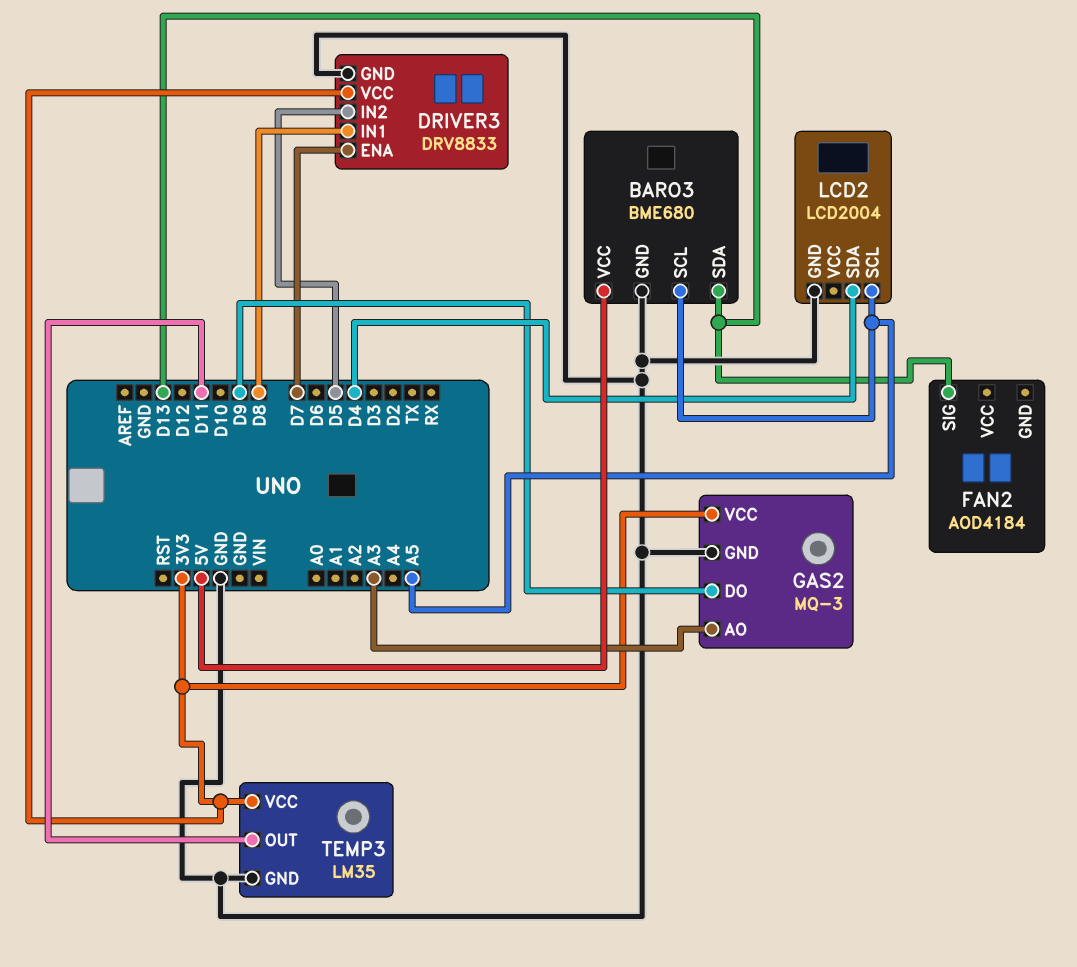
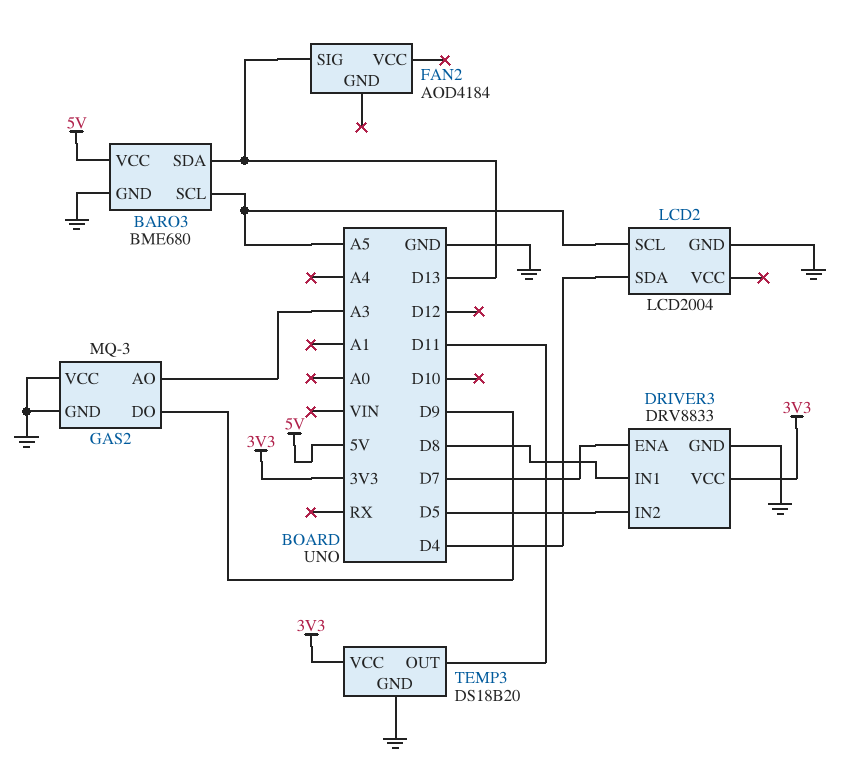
GAS2 pin VCC: 3V3 -> GND
TEMP3: LM35 -> DS18B20

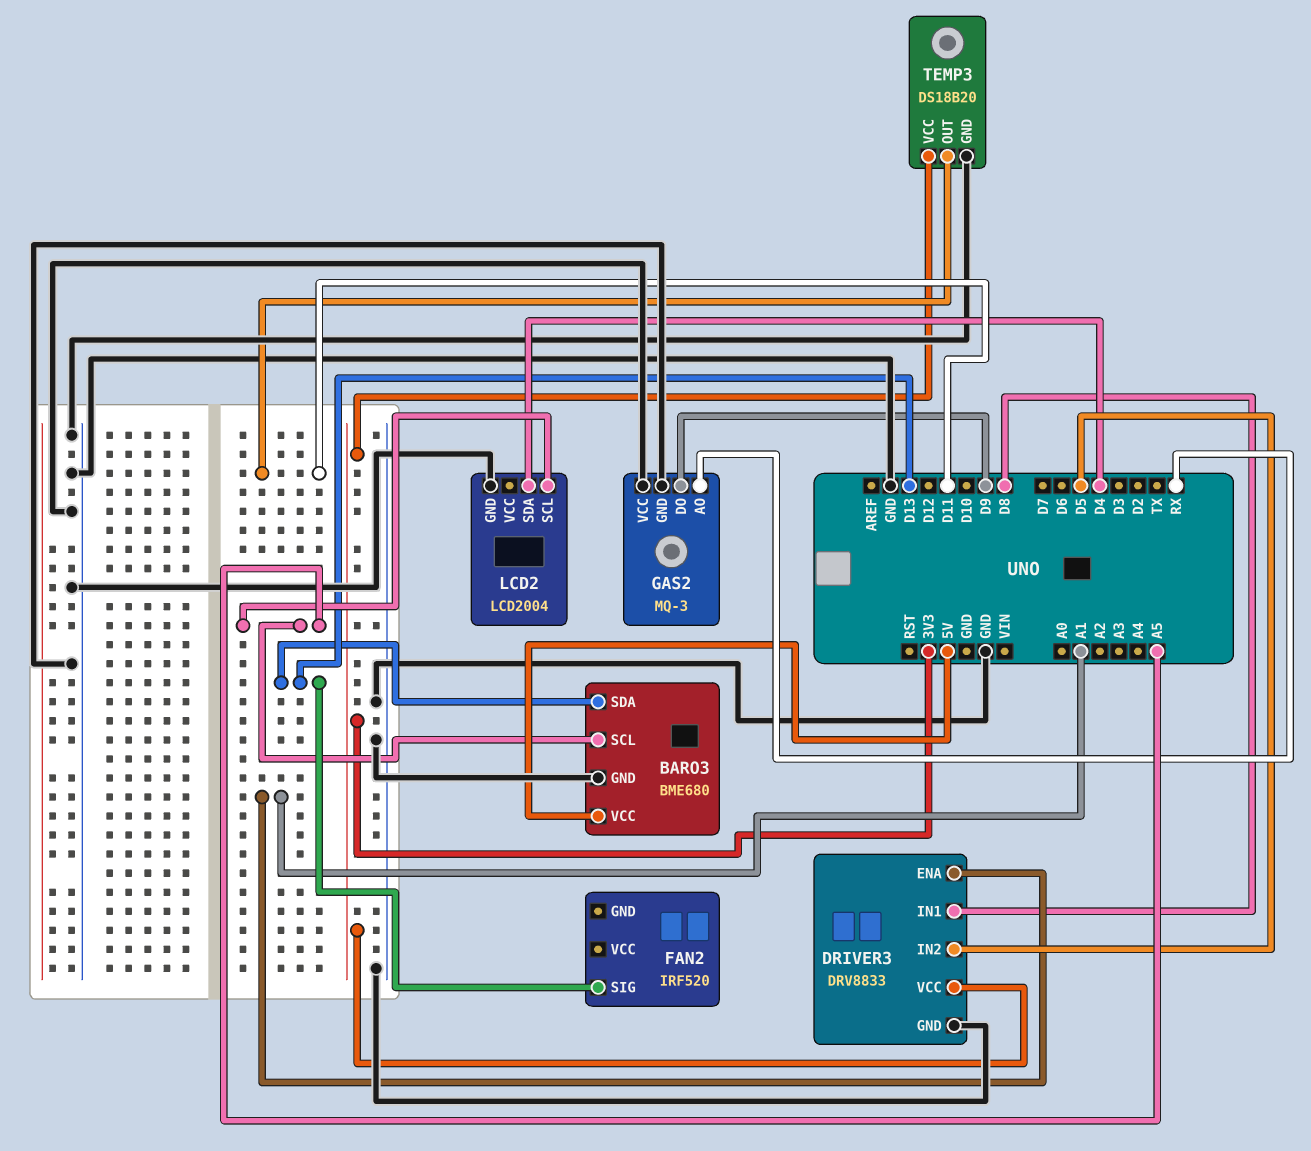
DRIVER3 pin ENA: D7 -> A1
FAN2: AOD4184 -> IRF520
GAS2 pin AO: A3 -> RX

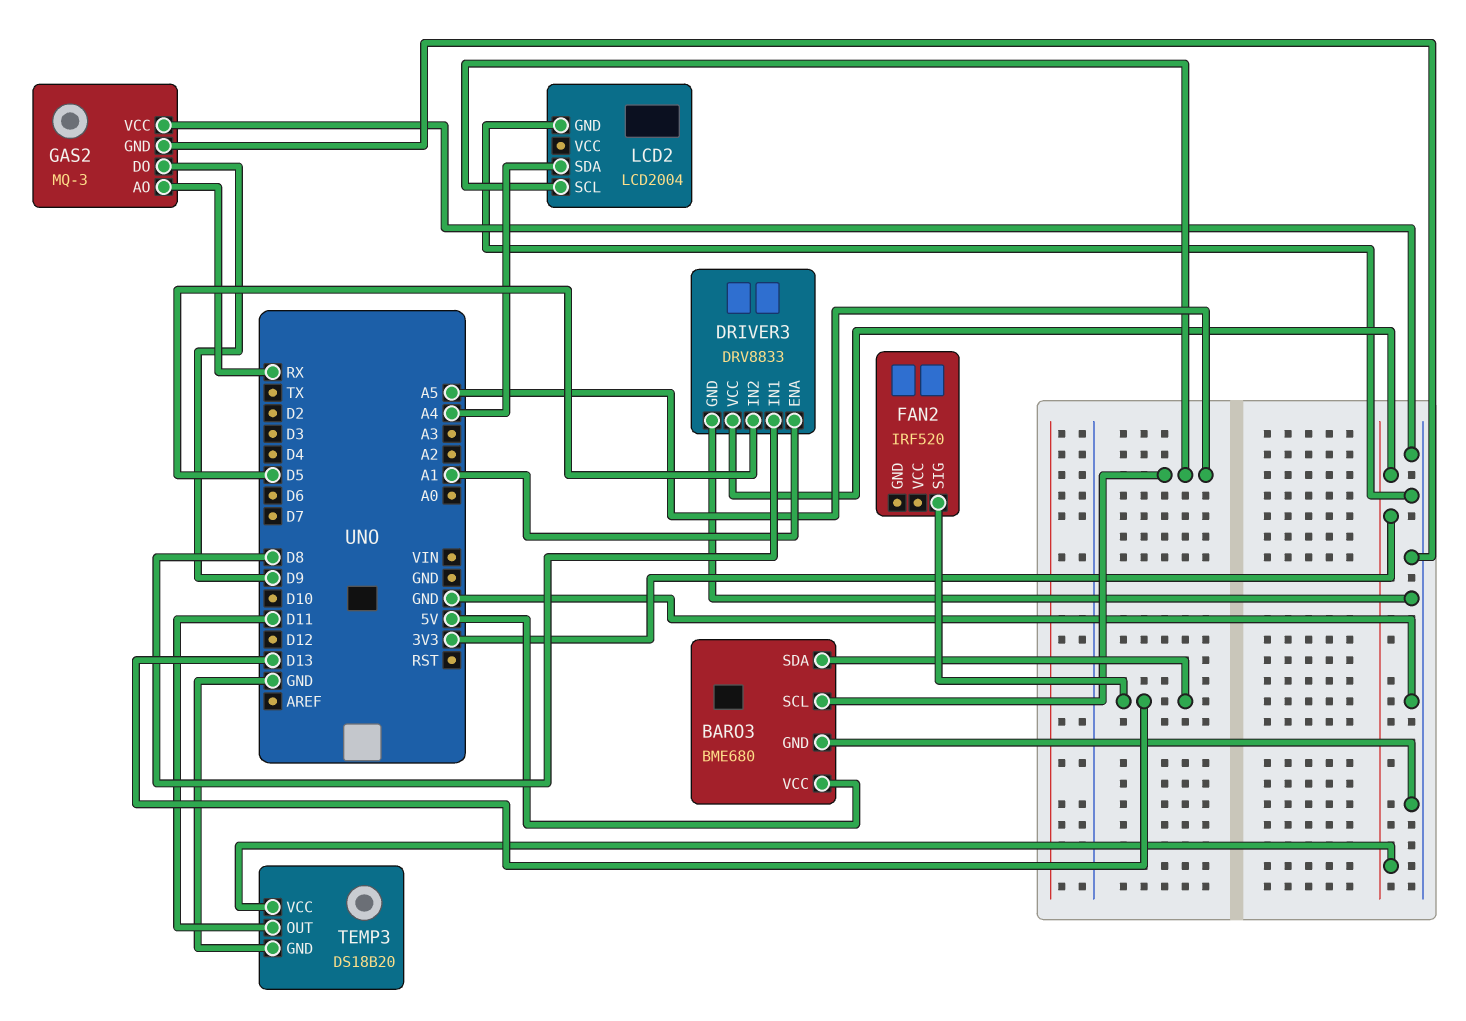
LCD2 pin SDA: D4 -> A4

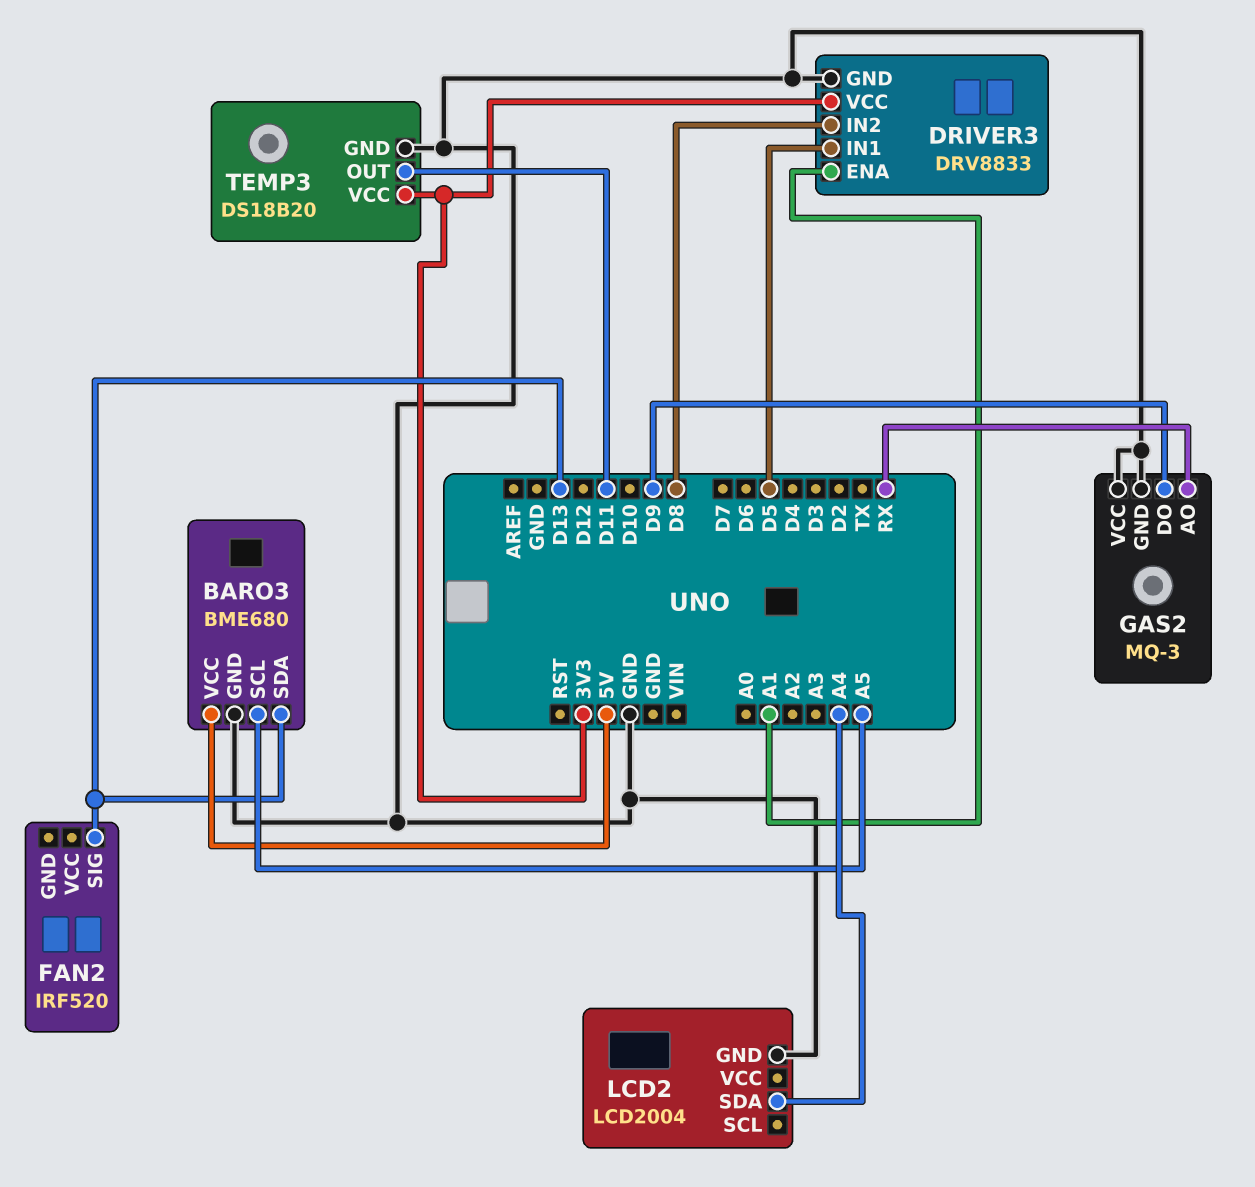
DRIVER3 pin IN1: D8 -> D5
DRIVER3 pin IN2: D5 -> D8
LCD2 pin SCL: A5 -> none

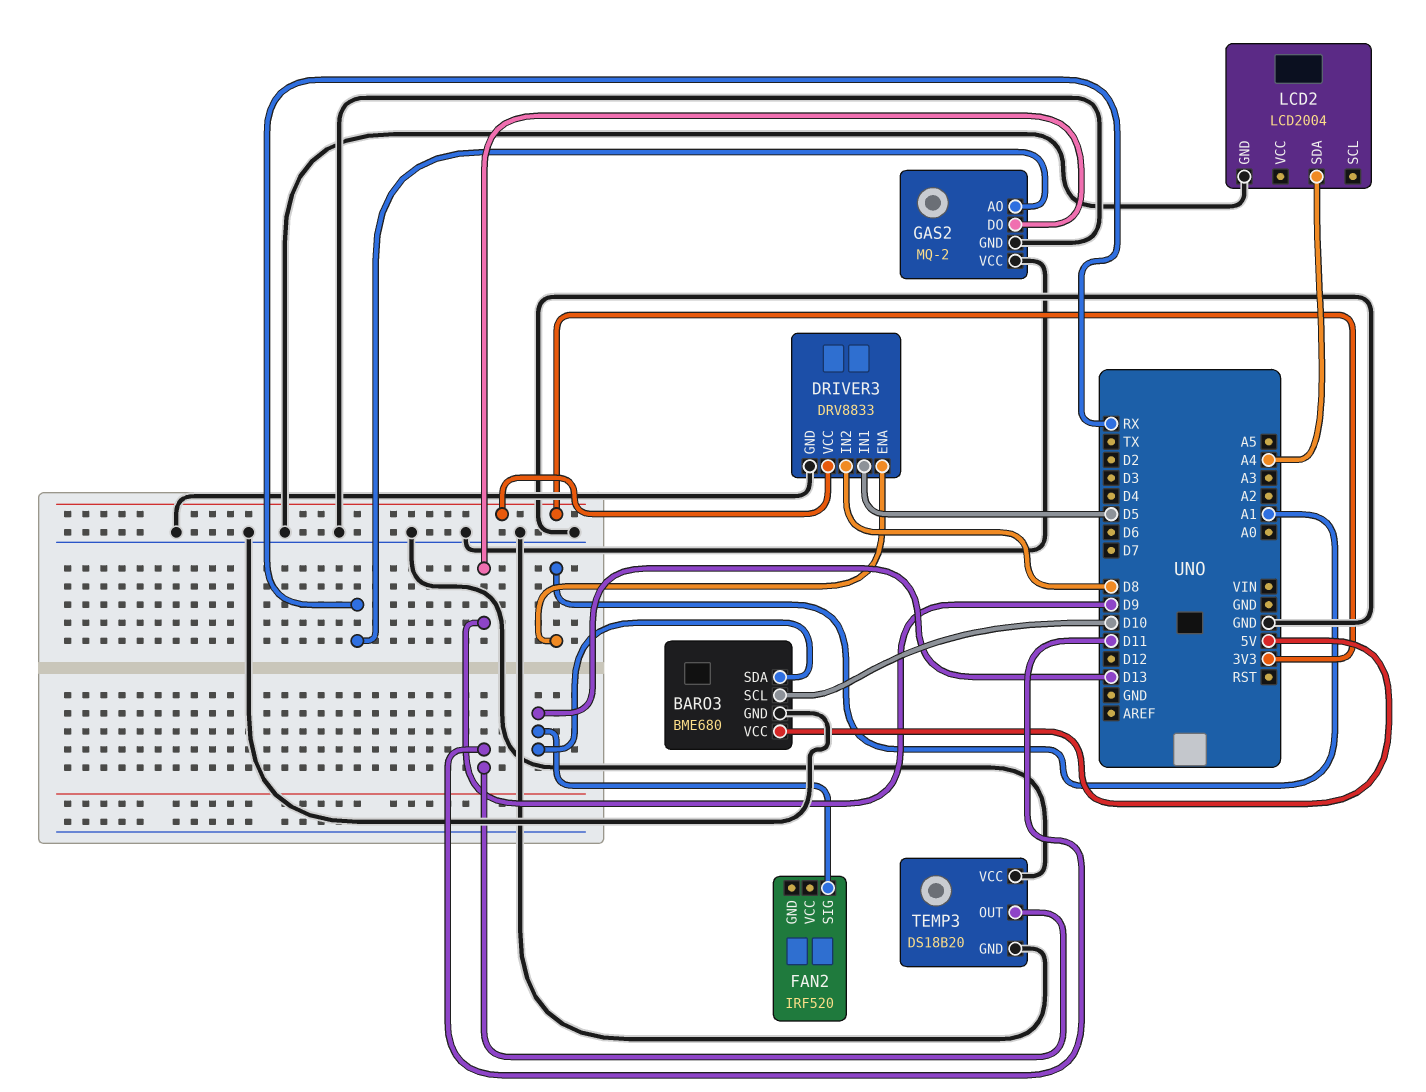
BARO3 pin SCL: A5 -> D10
GAS2: MQ-3 -> MQ-2
TEMP3 pin VCC: 3V3 -> GND

